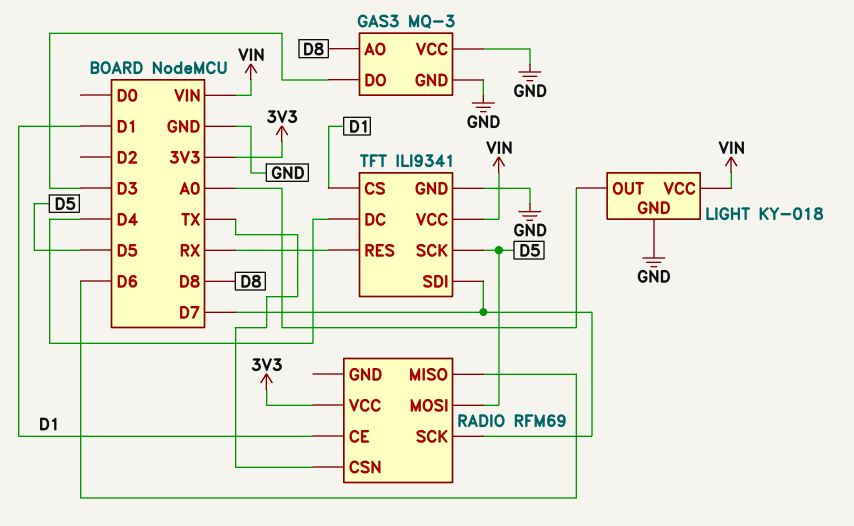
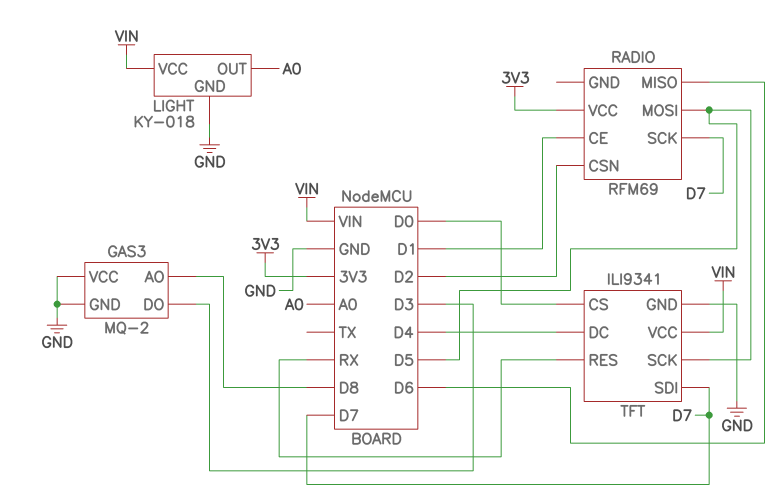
GAS3: MQ-3 -> MQ-2
RADIO pin CSN: TX -> D2
TFT pin CS: D1 -> D0

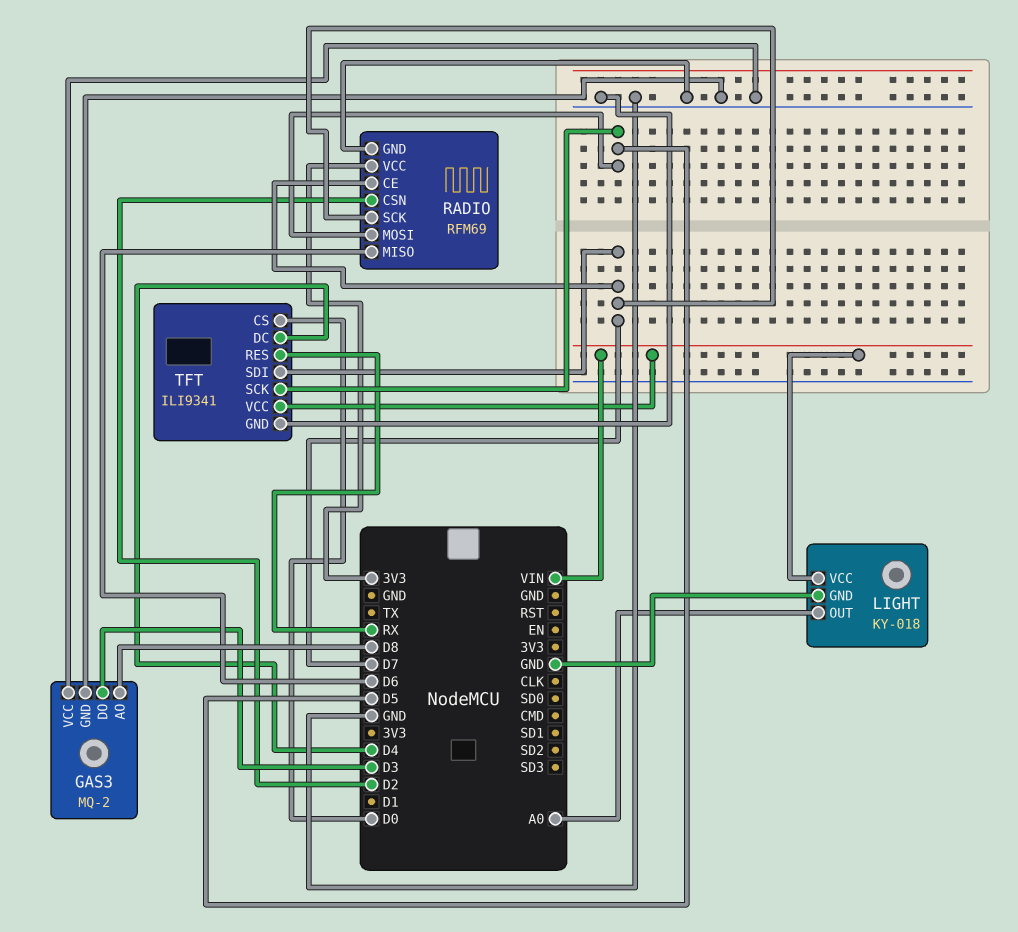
RADIO pin CE: D1 -> D7
RADIO pin GND: none -> GND

